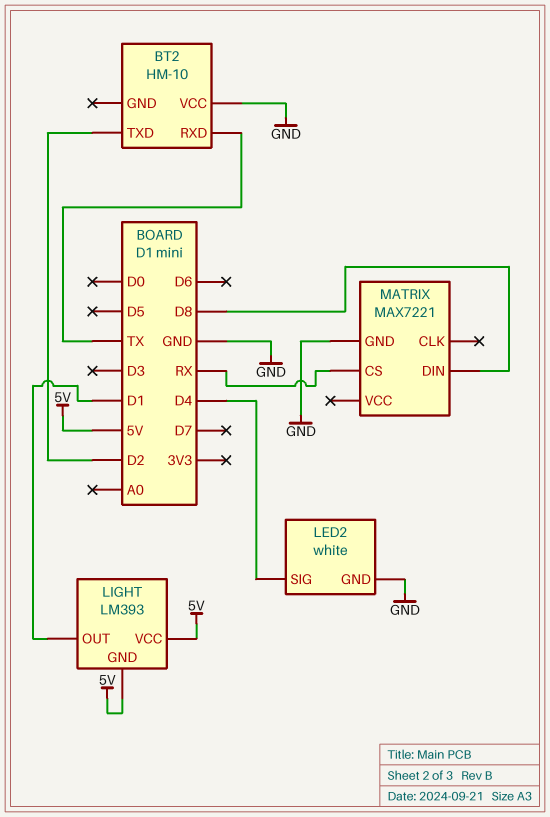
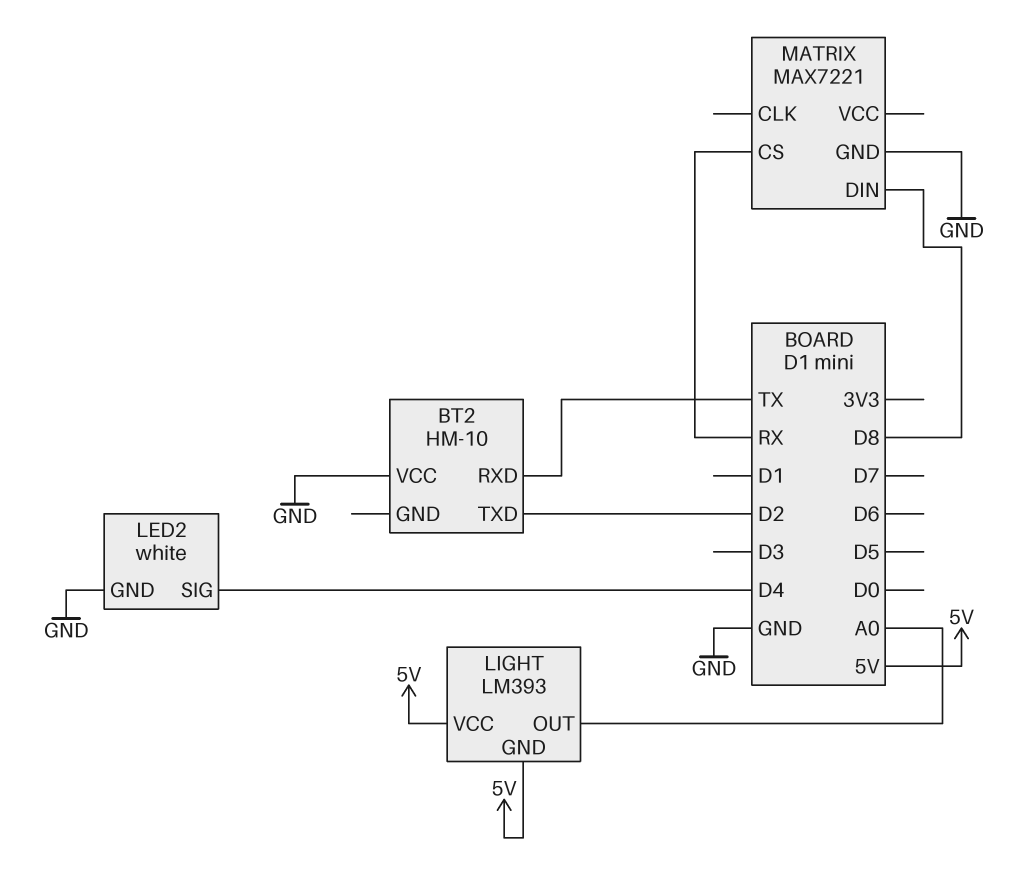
LIGHT pin OUT: D1 -> A0

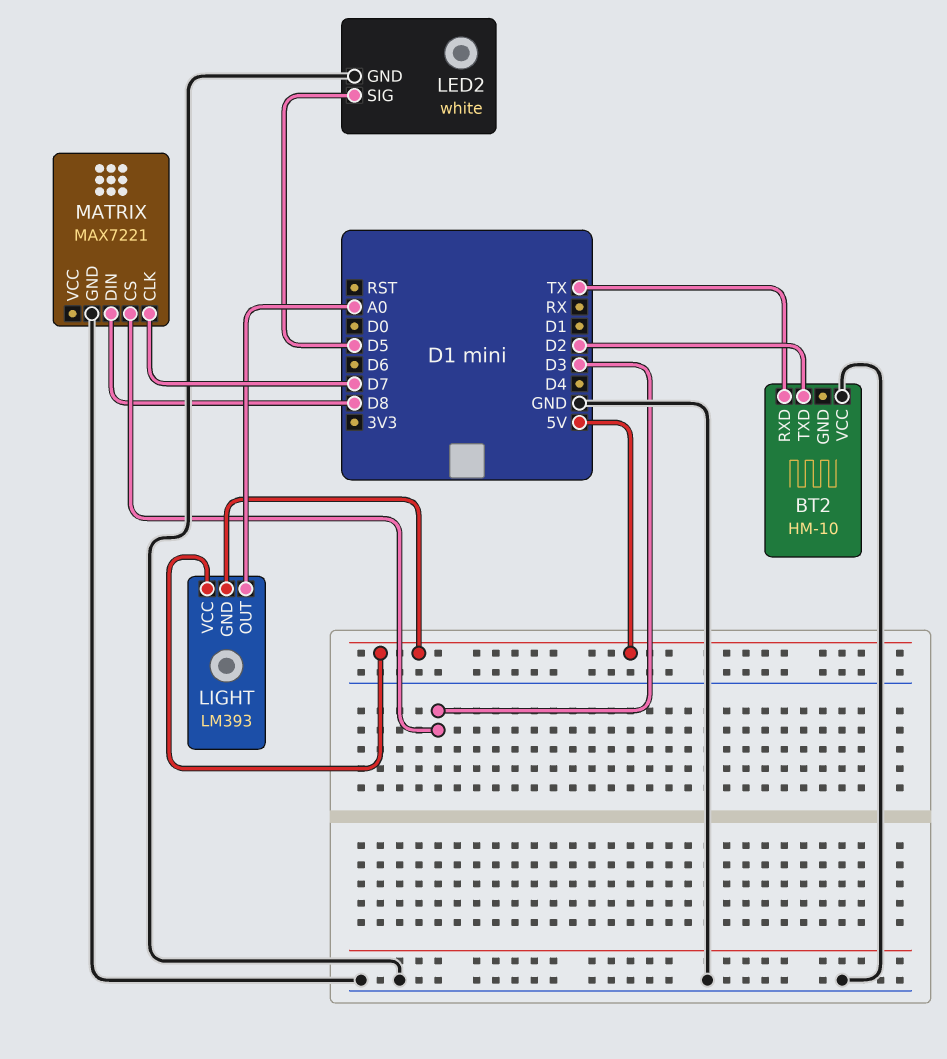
LED2 pin SIG: D4 -> D5
MATRIX pin CLK: none -> D7
MATRIX pin CS: RX -> D3

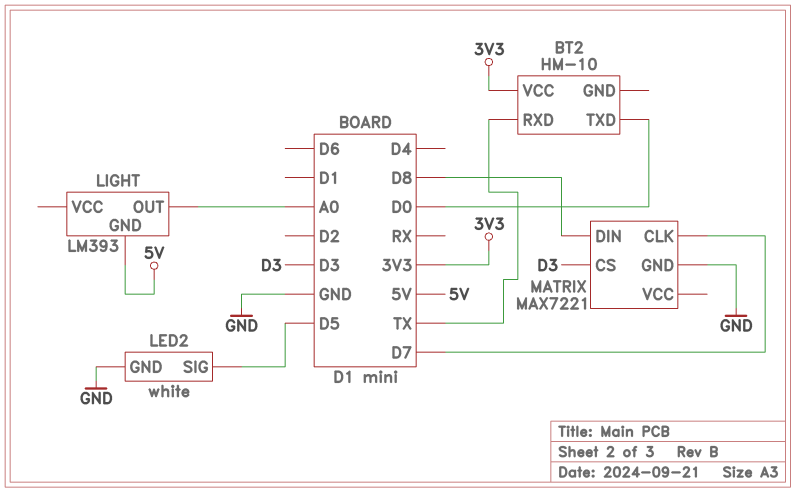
BT2 pin TXD: D2 -> D0
BT2 pin VCC: GND -> 3V3
LIGHT pin VCC: 5V -> none

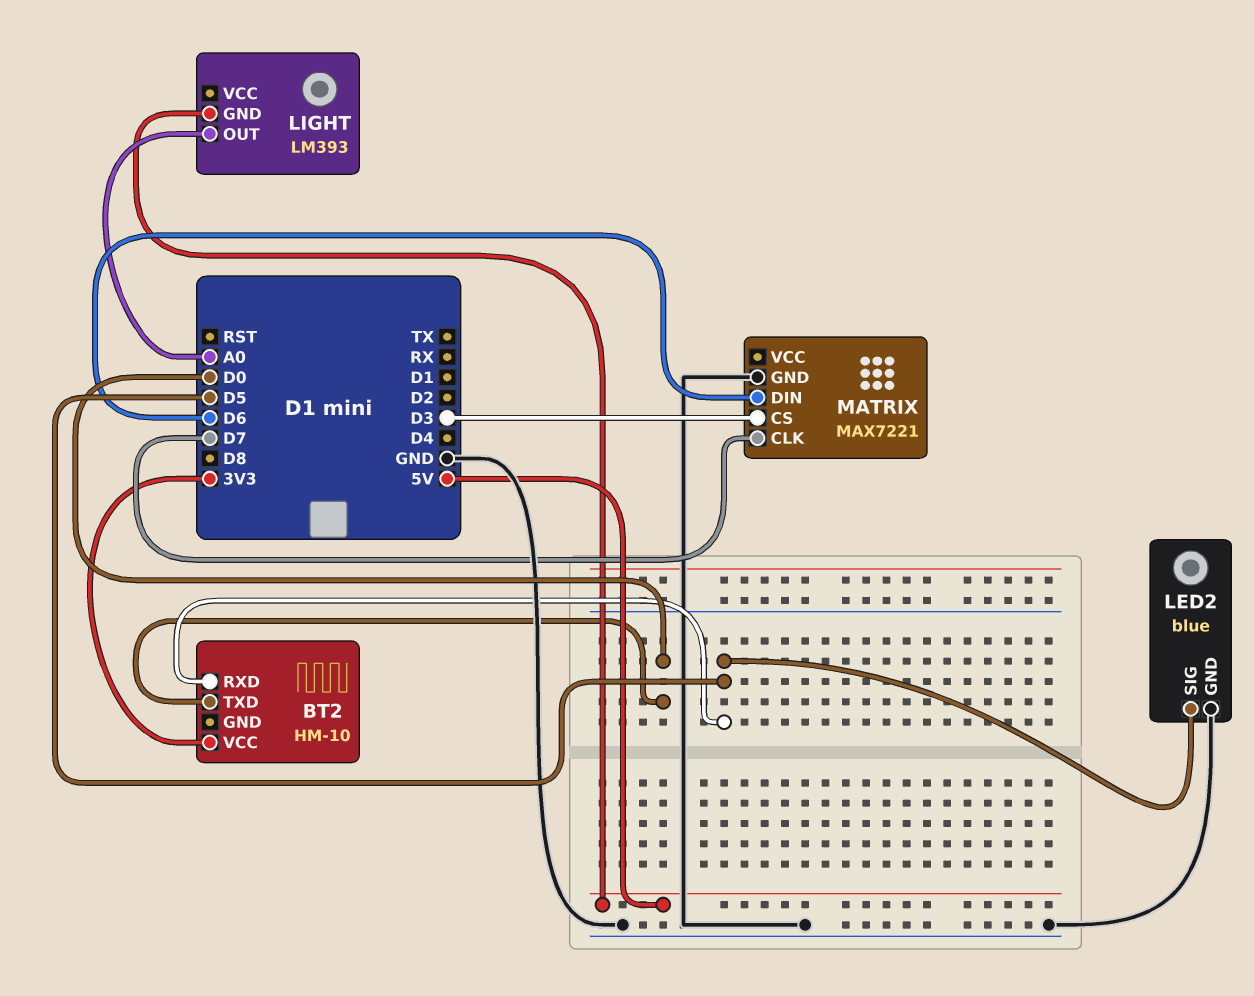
BT2 pin RXD: TX -> D5
LED2: white -> blue
MATRIX pin DIN: D8 -> D6

